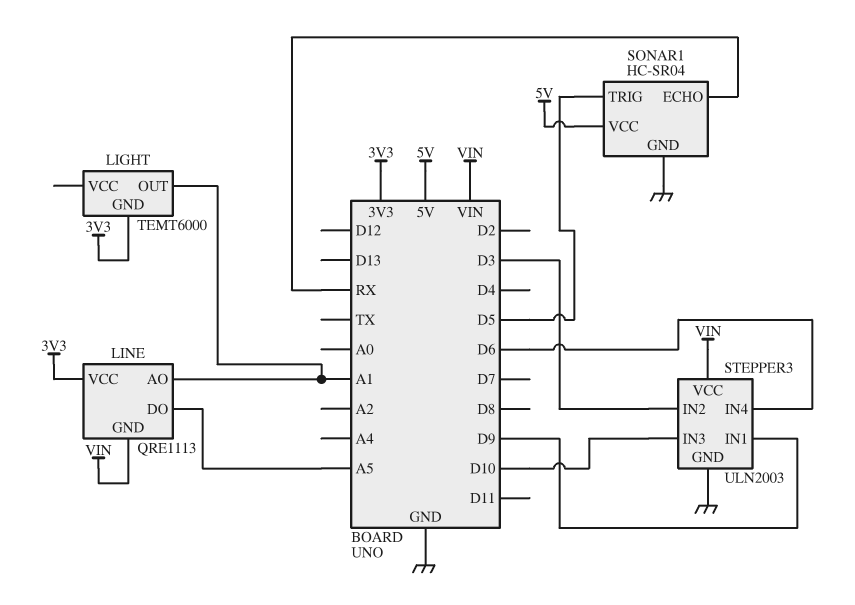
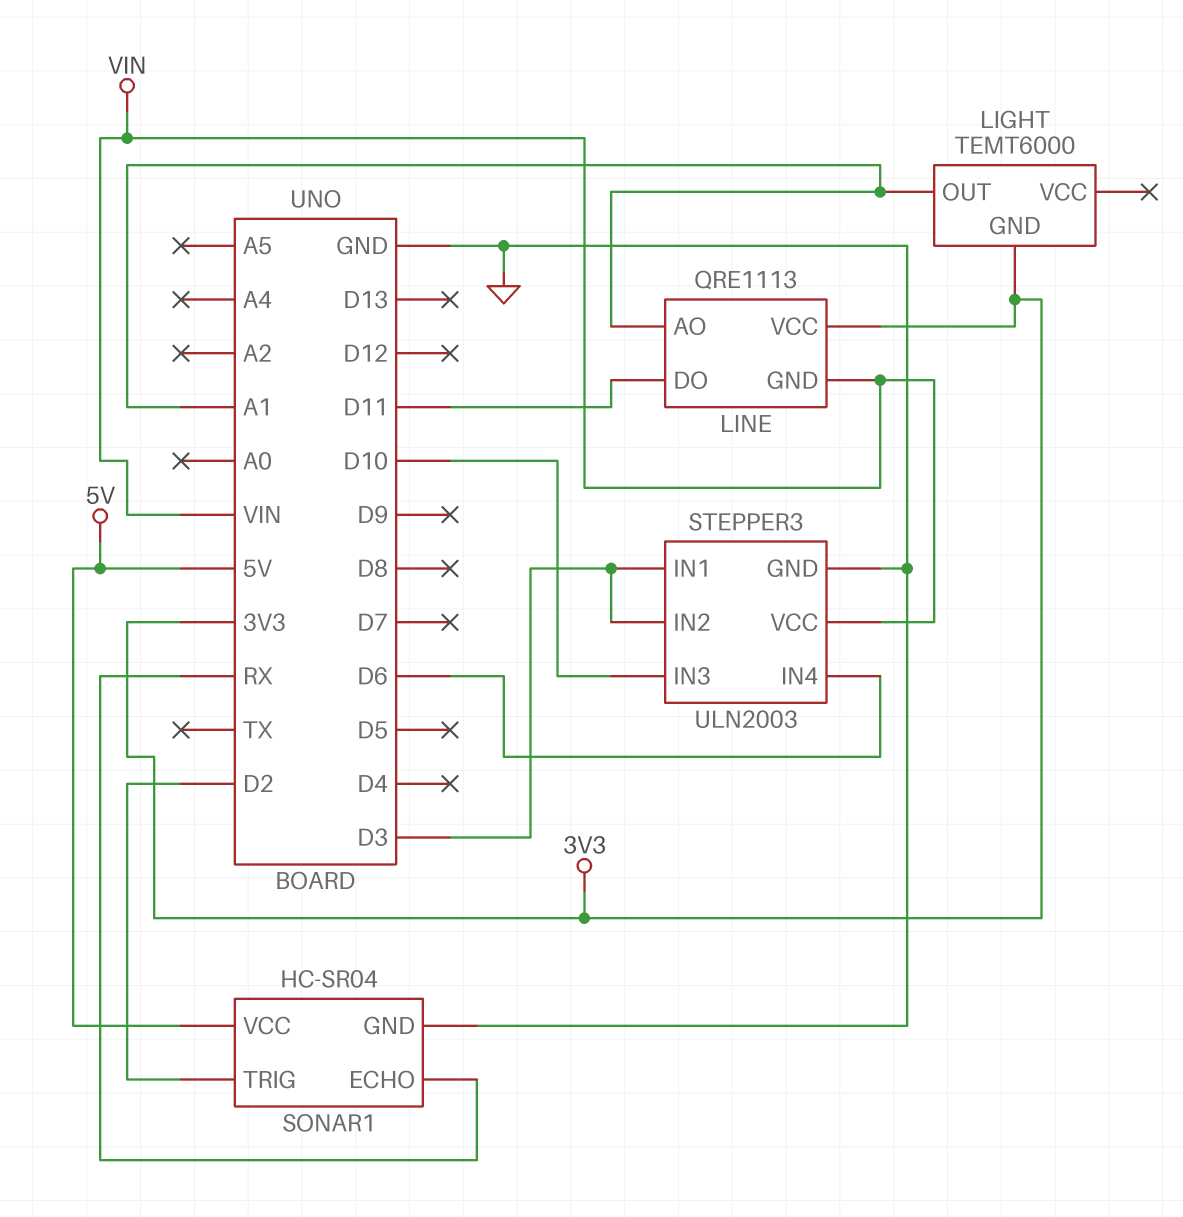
LINE pin DO: A5 -> D11
SONAR1 pin TRIG: D5 -> D2
STEPPER3 pin IN1: D9 -> D3

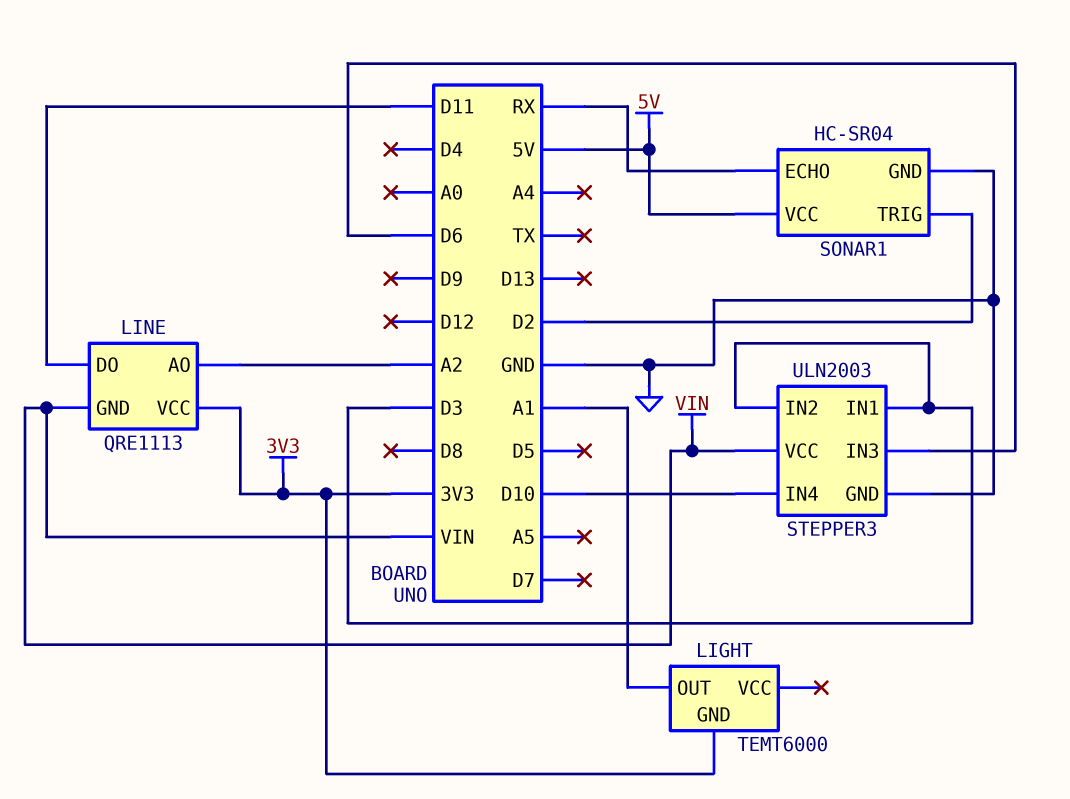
LINE pin AO: A1 -> A2
STEPPER3 pin IN3: D10 -> D6
STEPPER3 pin IN4: D6 -> D10

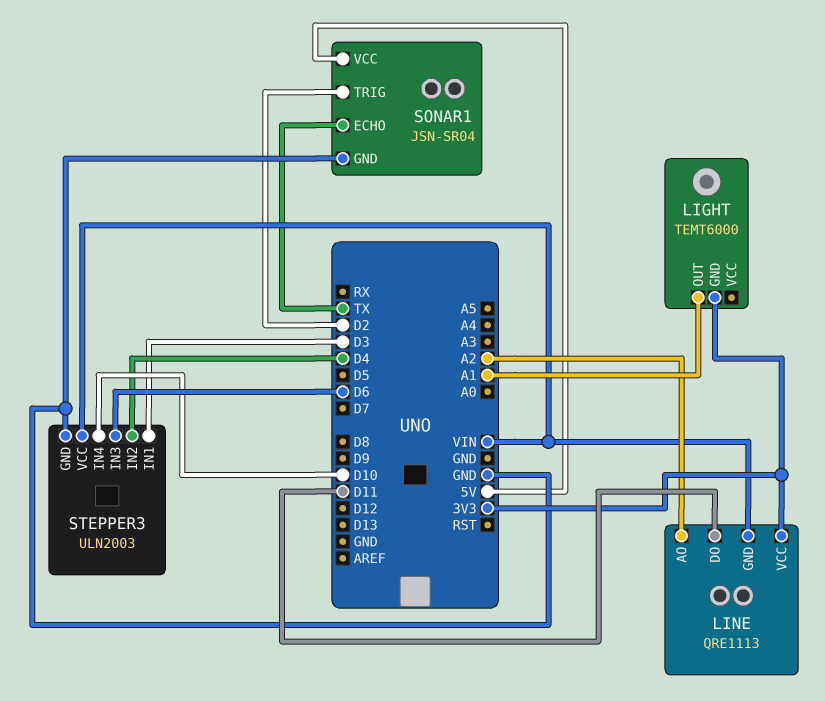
SONAR1: HC-SR04 -> JSN-SR04
SONAR1 pin ECHO: RX -> TX
STEPPER3 pin IN2: D3 -> D4

